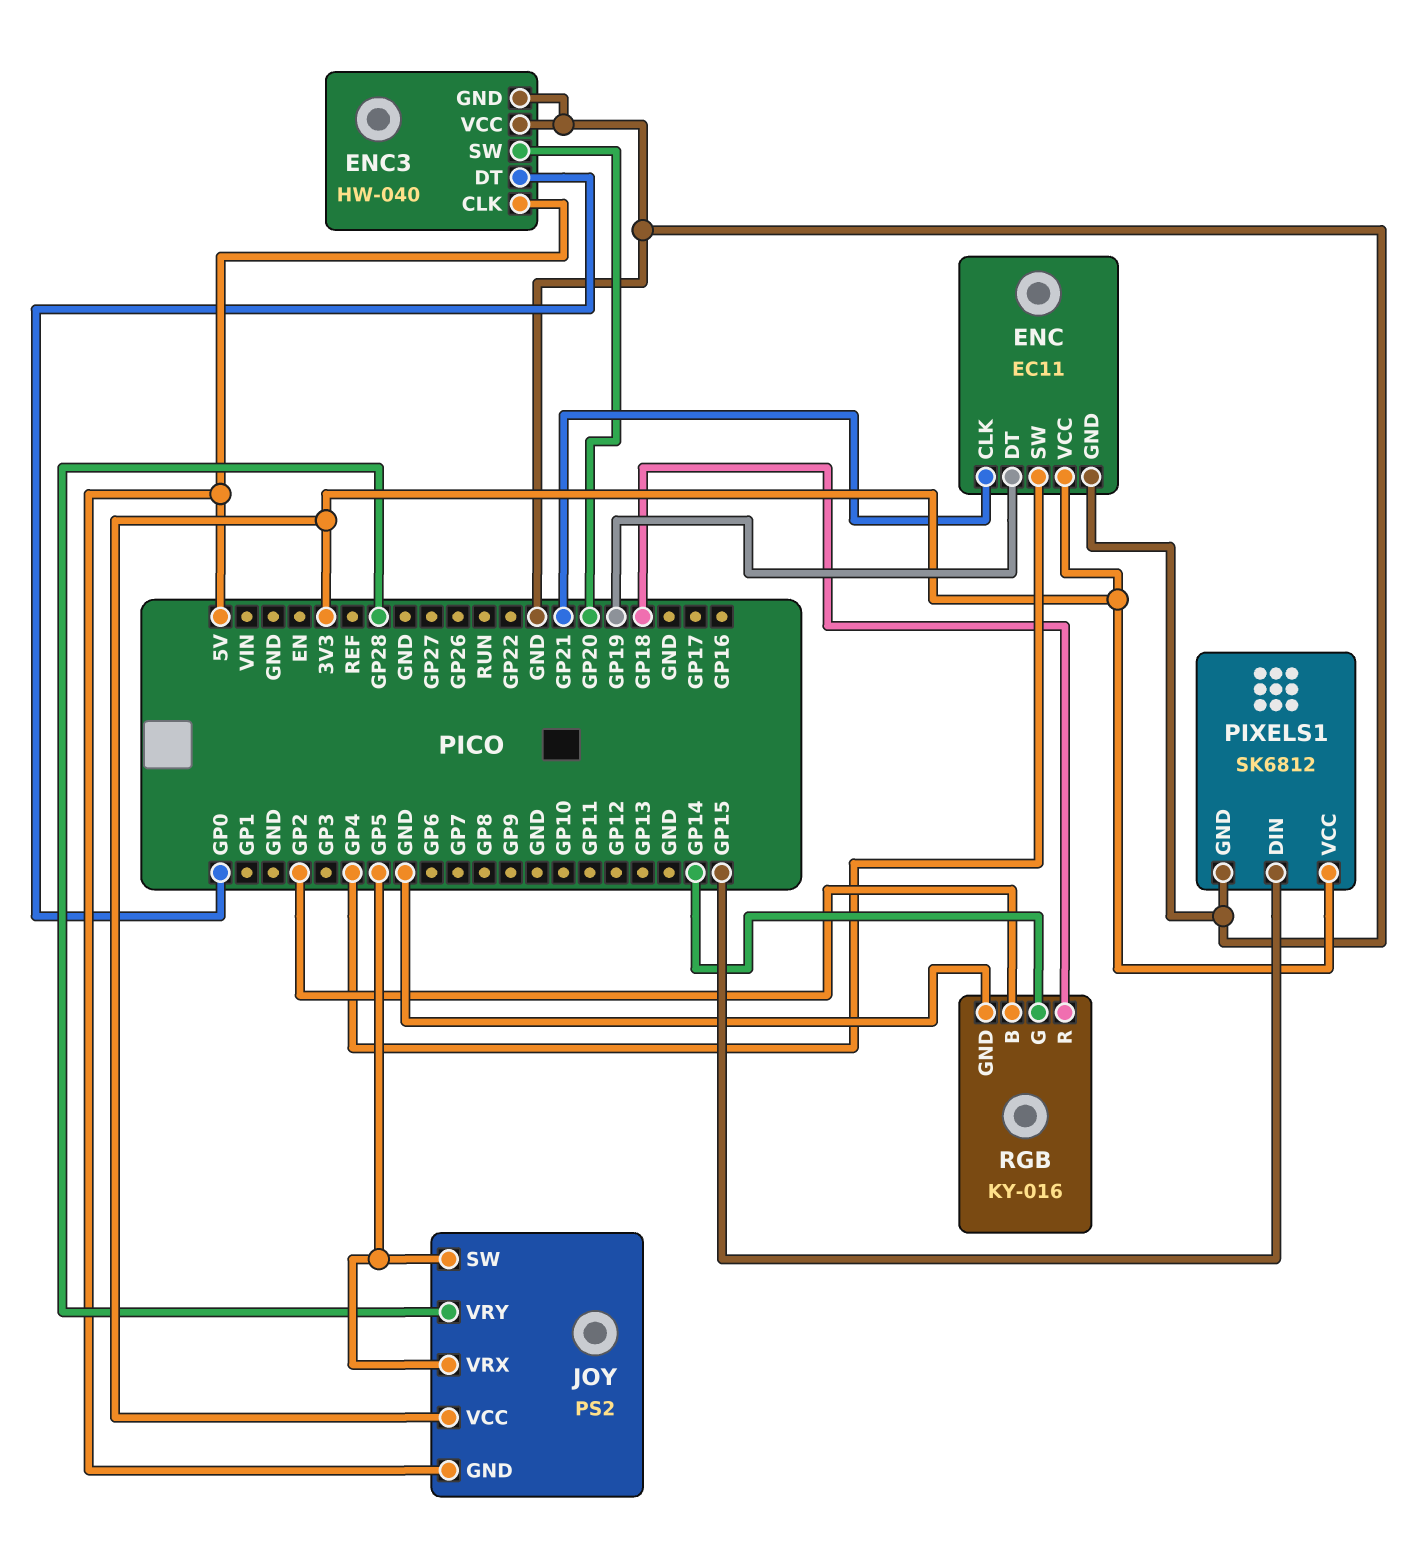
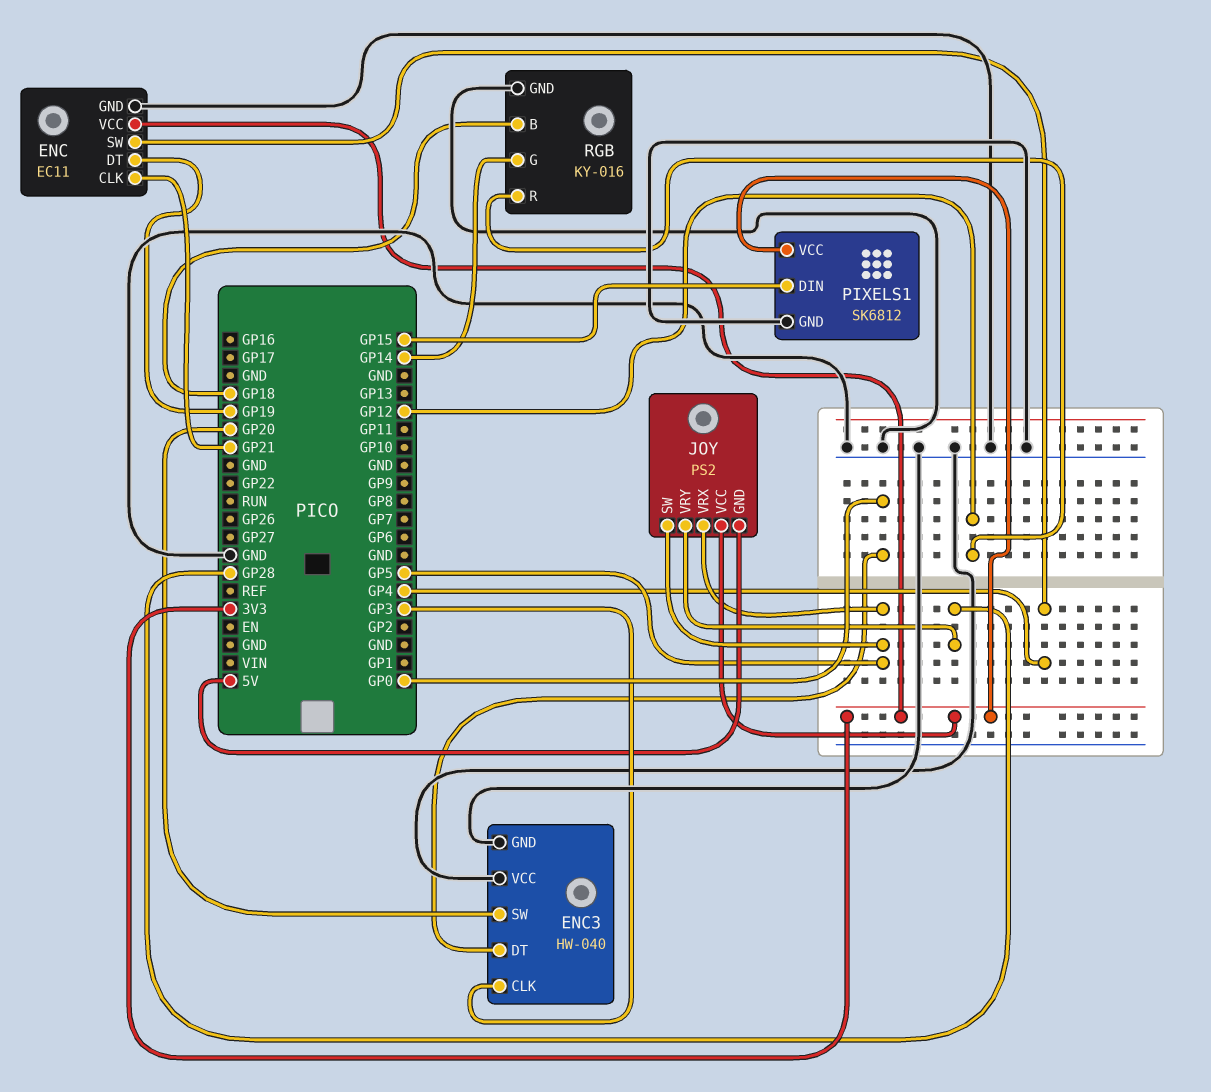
ENC3 pin CLK: 5V -> GP3
RGB pin B: GP2 -> GP18
RGB pin R: GP18 -> GP12

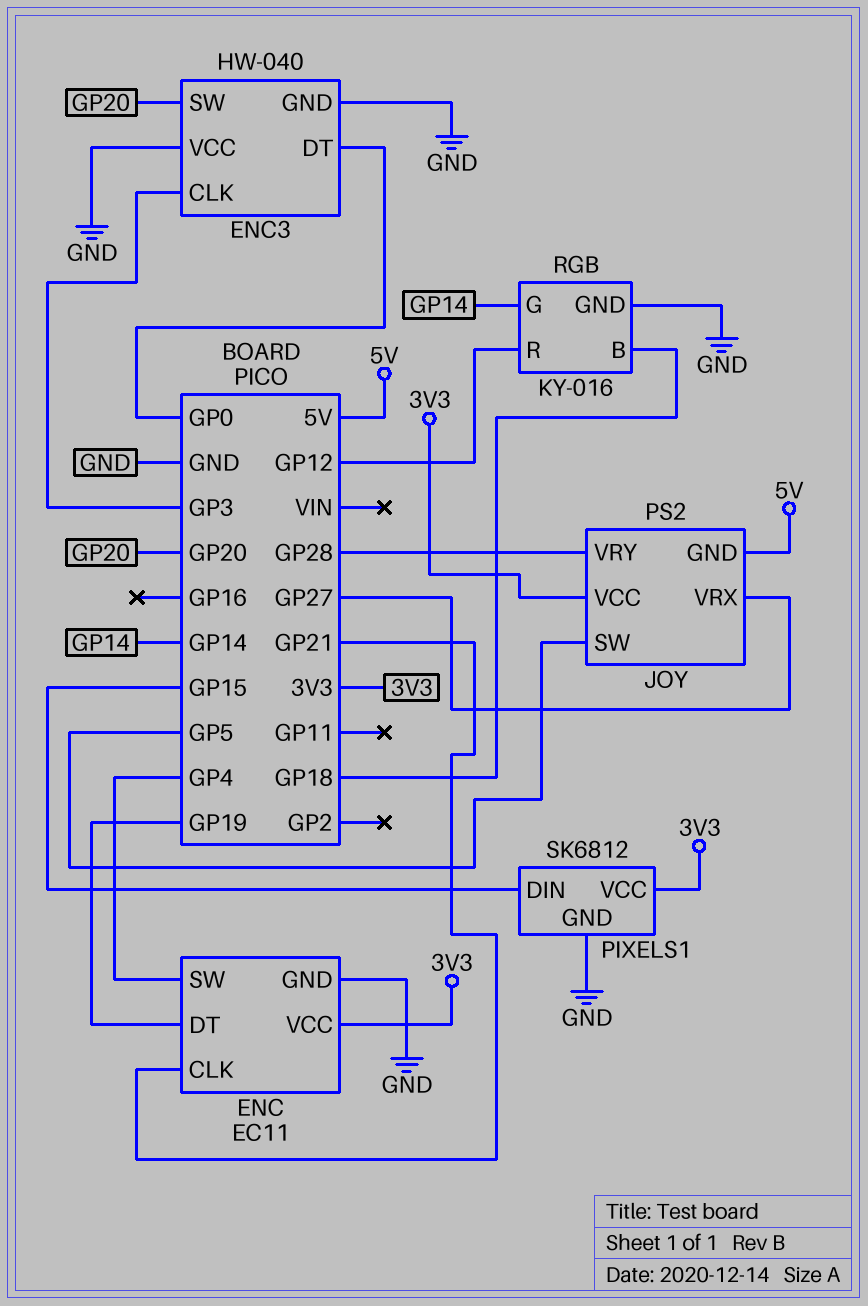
JOY pin VRX: GP5 -> GP27

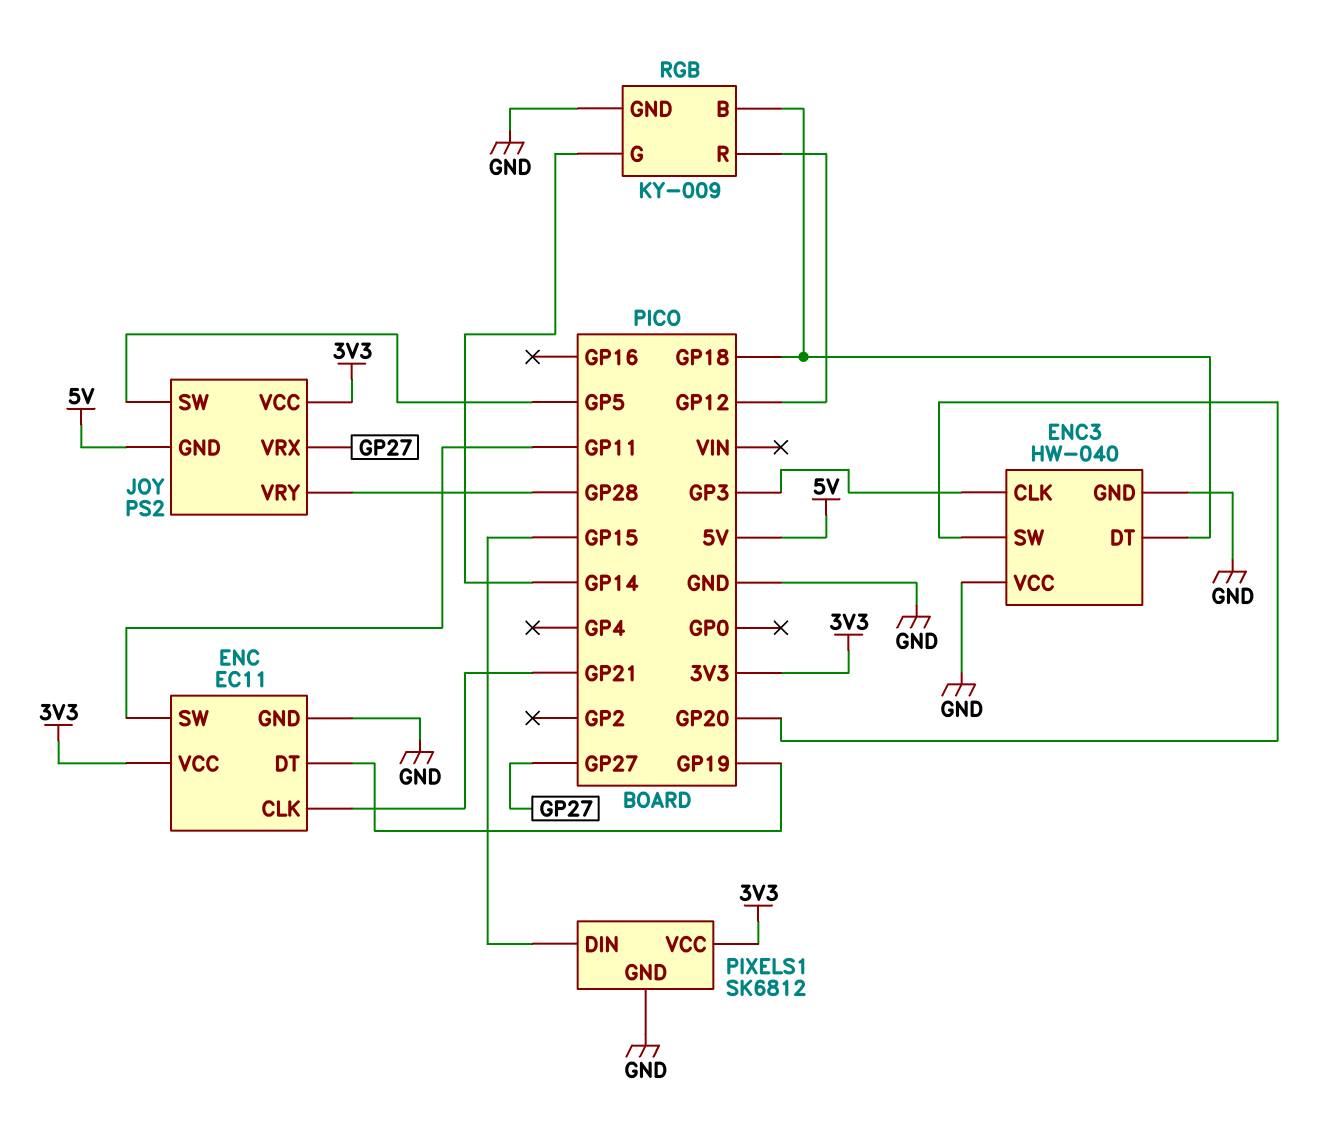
ENC pin SW: GP4 -> GP11
ENC3 pin DT: GP0 -> GP18
RGB: KY-016 -> KY-009

